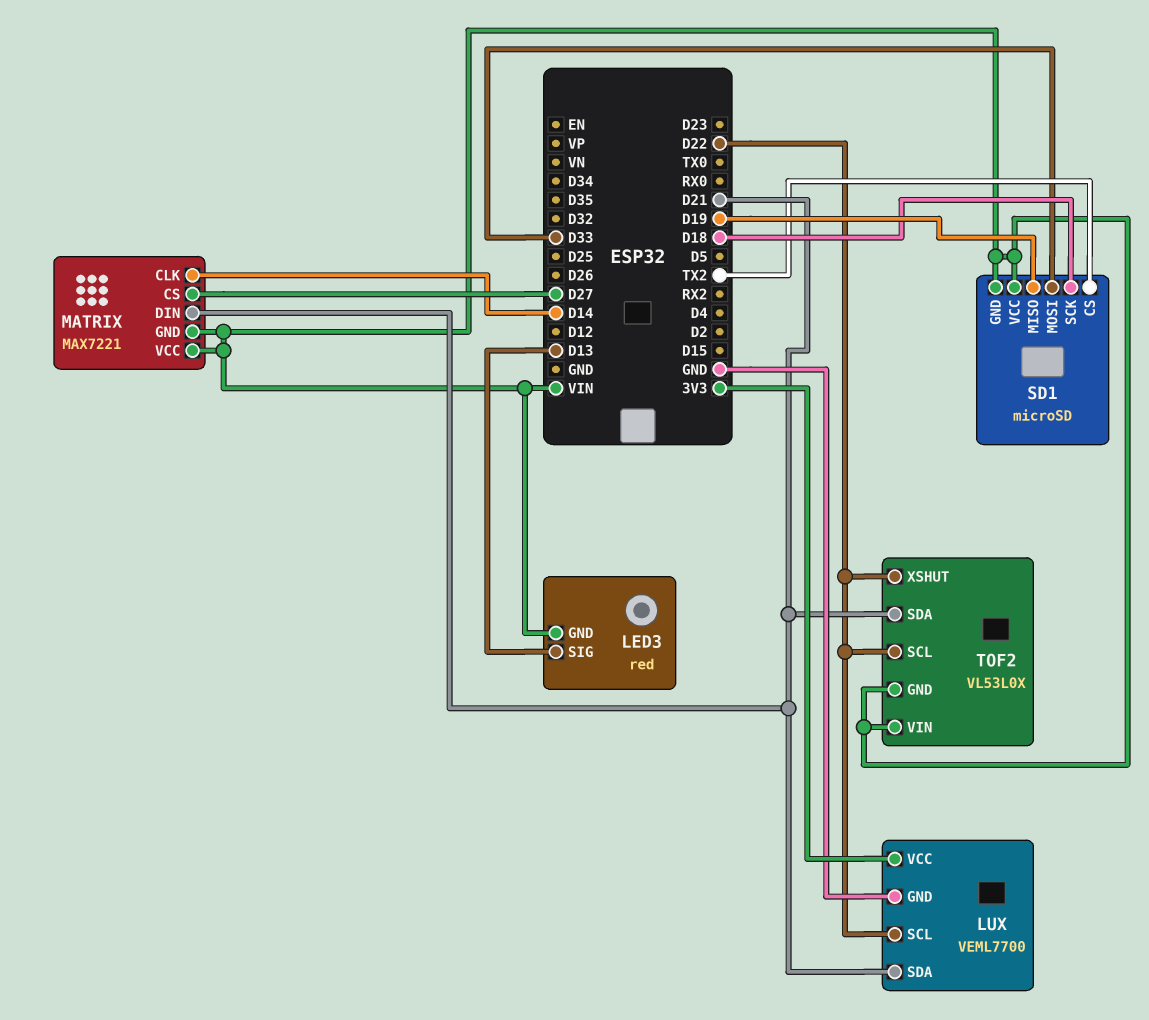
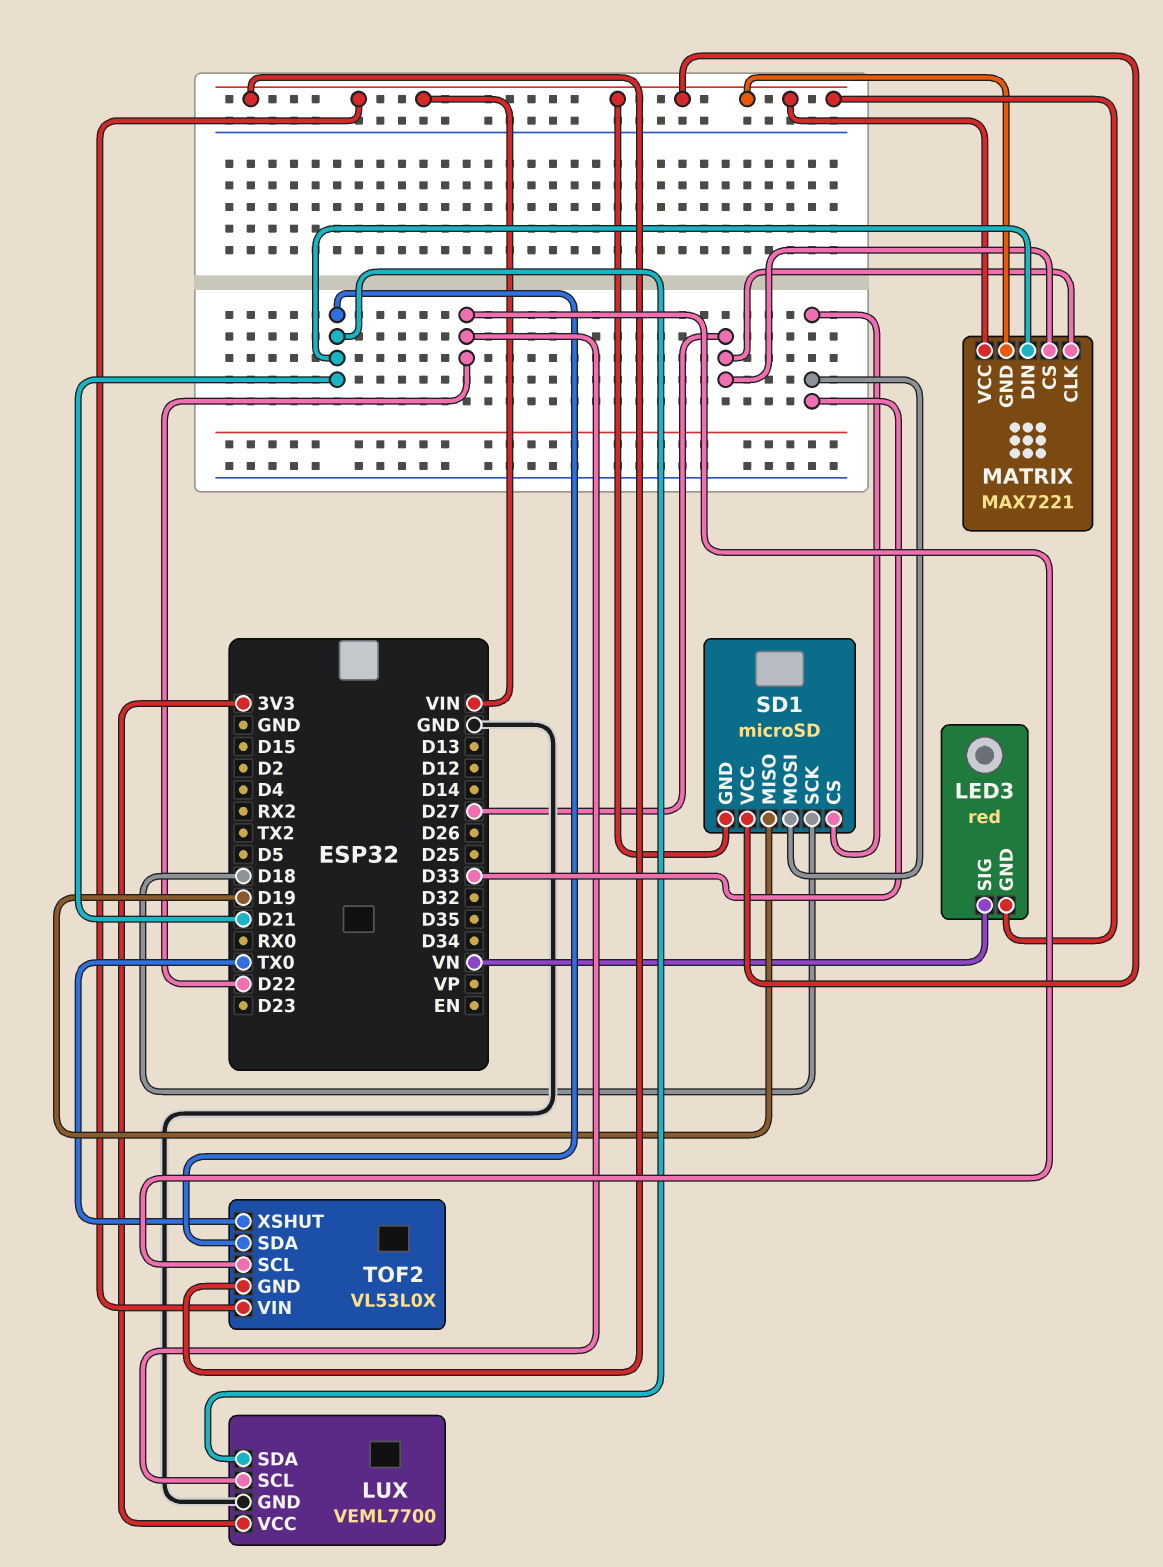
LED3 pin SIG: D13 -> VN
MATRIX pin CLK: D14 -> D27
SD1 pin CS: TX2 -> D33
TOF2 pin XSHUT: D22 -> TX0

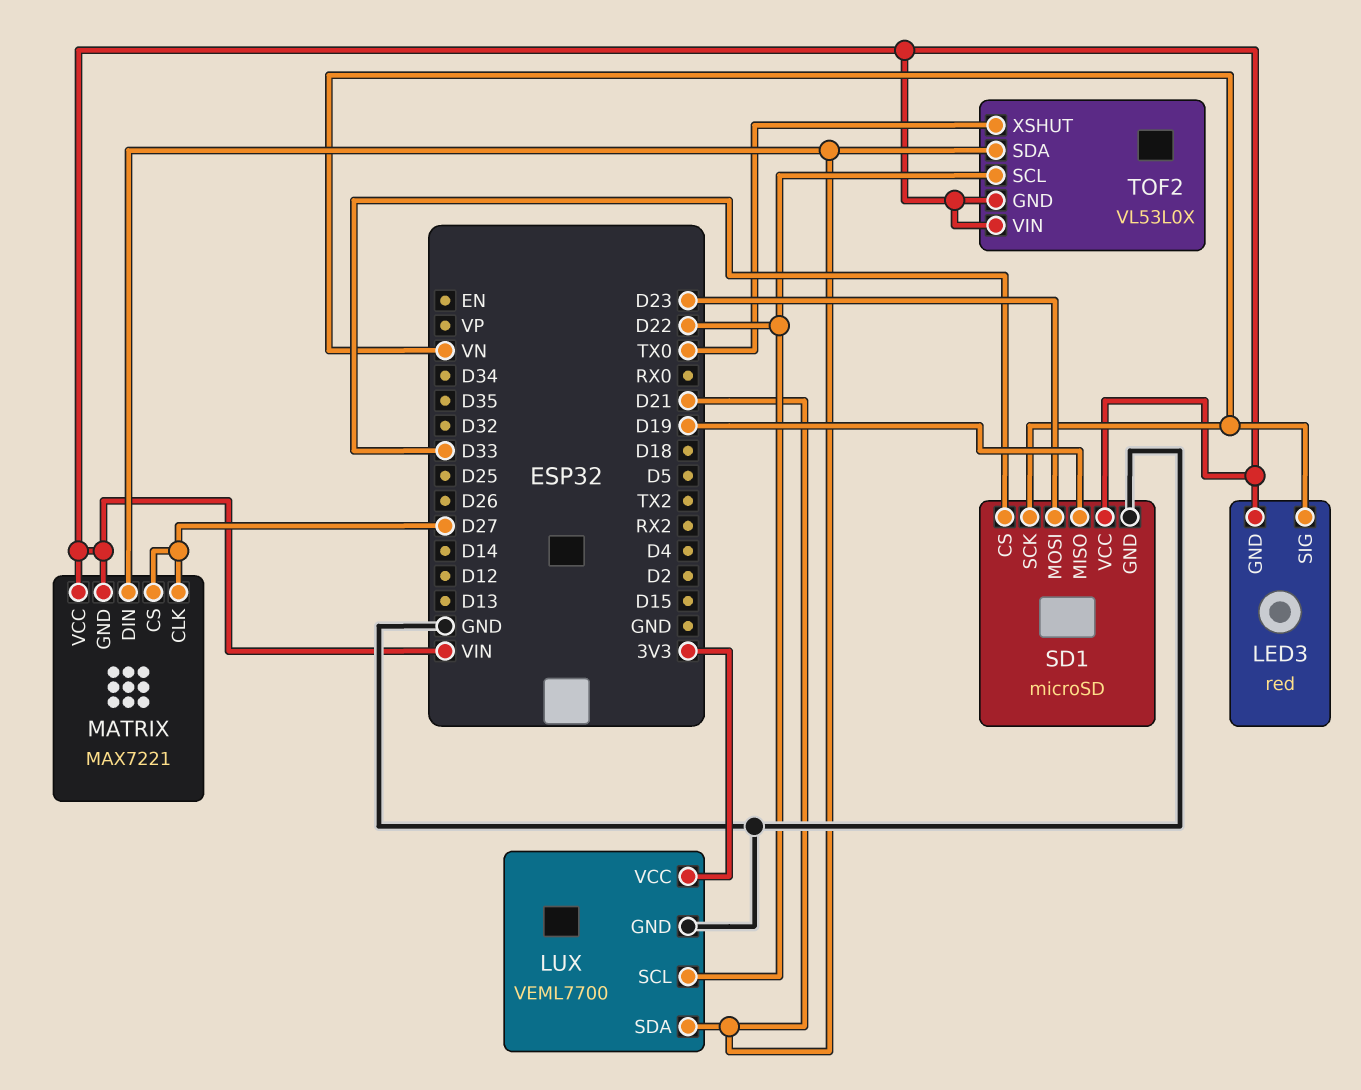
SD1 pin GND: VIN -> GND
SD1 pin MOSI: D33 -> D23
SD1 pin SCK: D18 -> VN

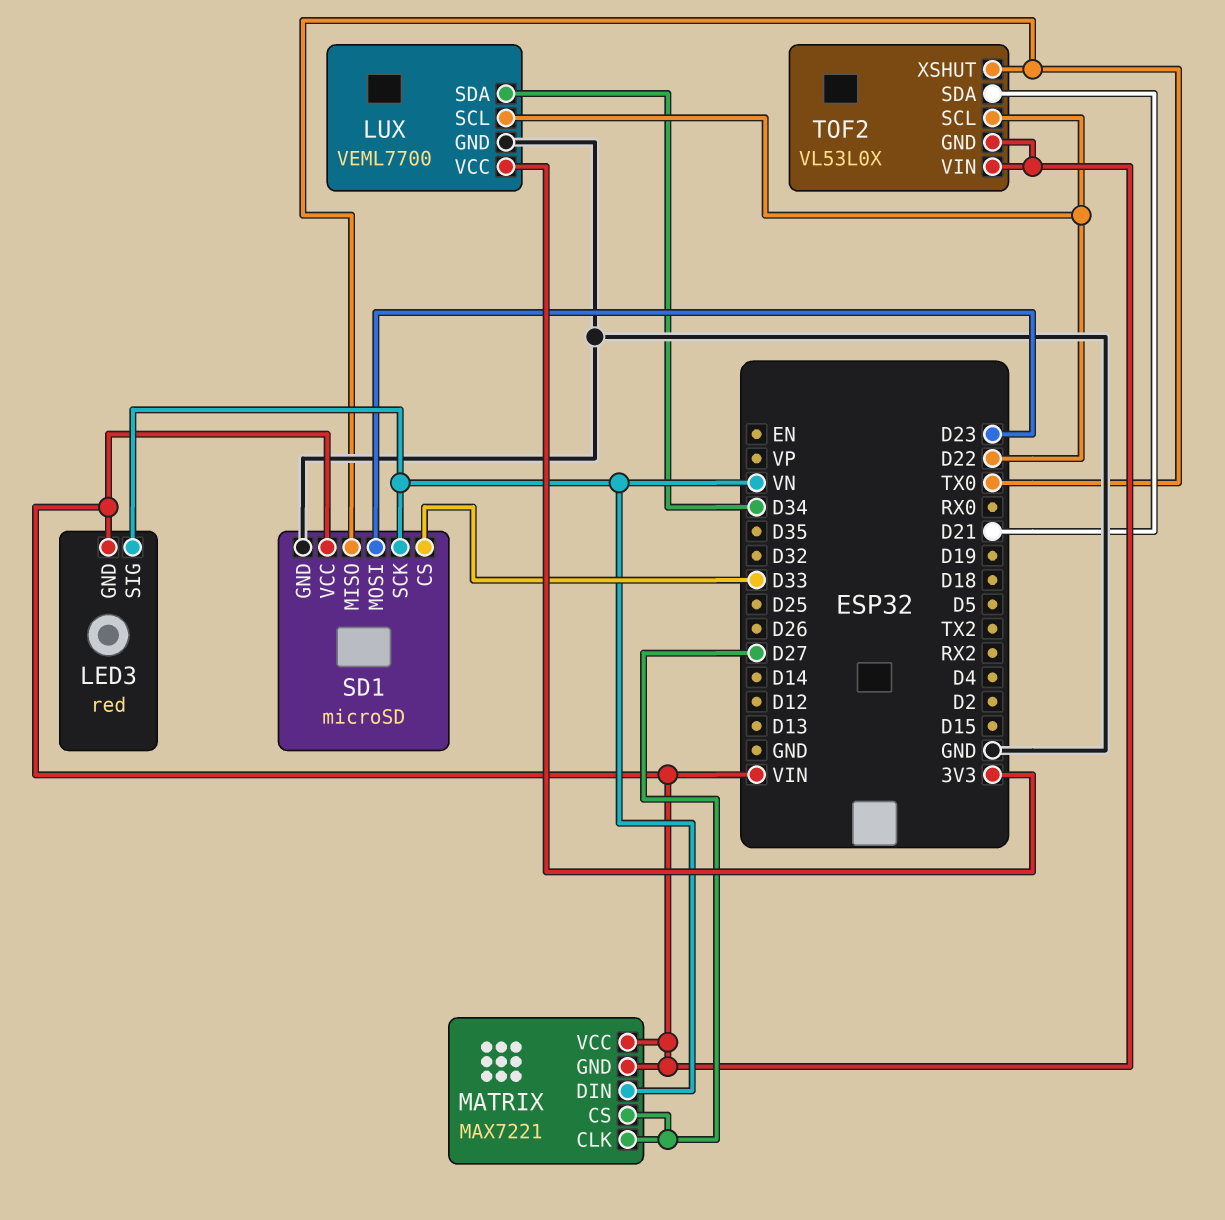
LUX pin SDA: D21 -> D34
MATRIX pin DIN: D21 -> VN
SD1 pin MISO: D19 -> TX0

